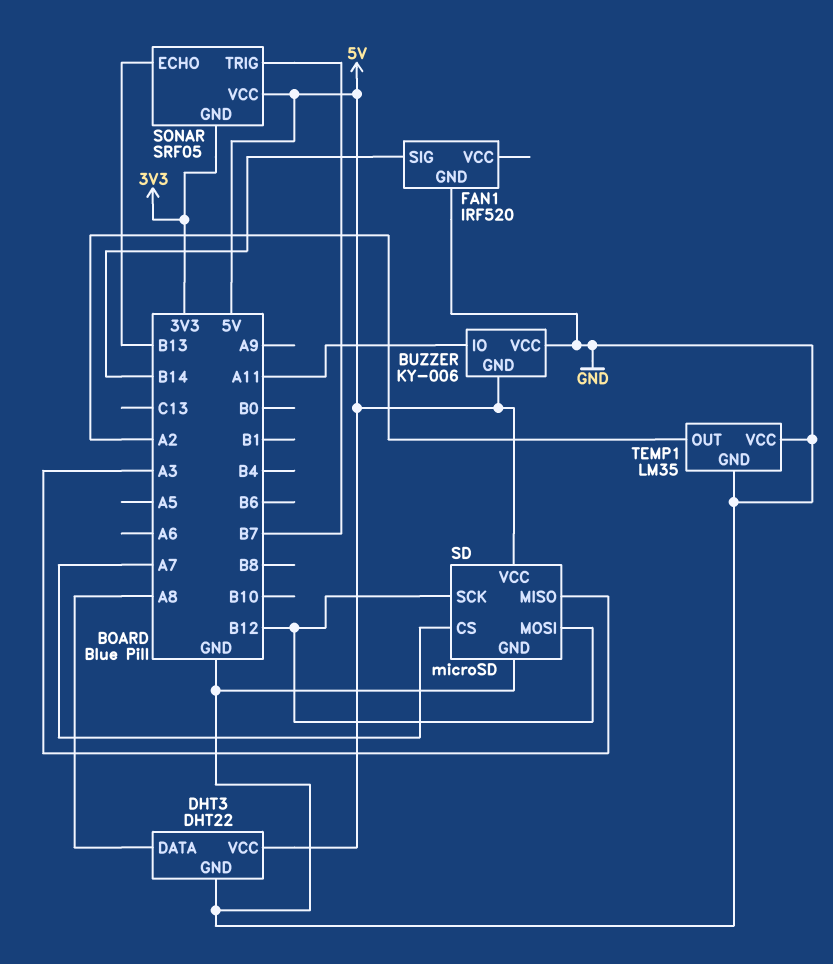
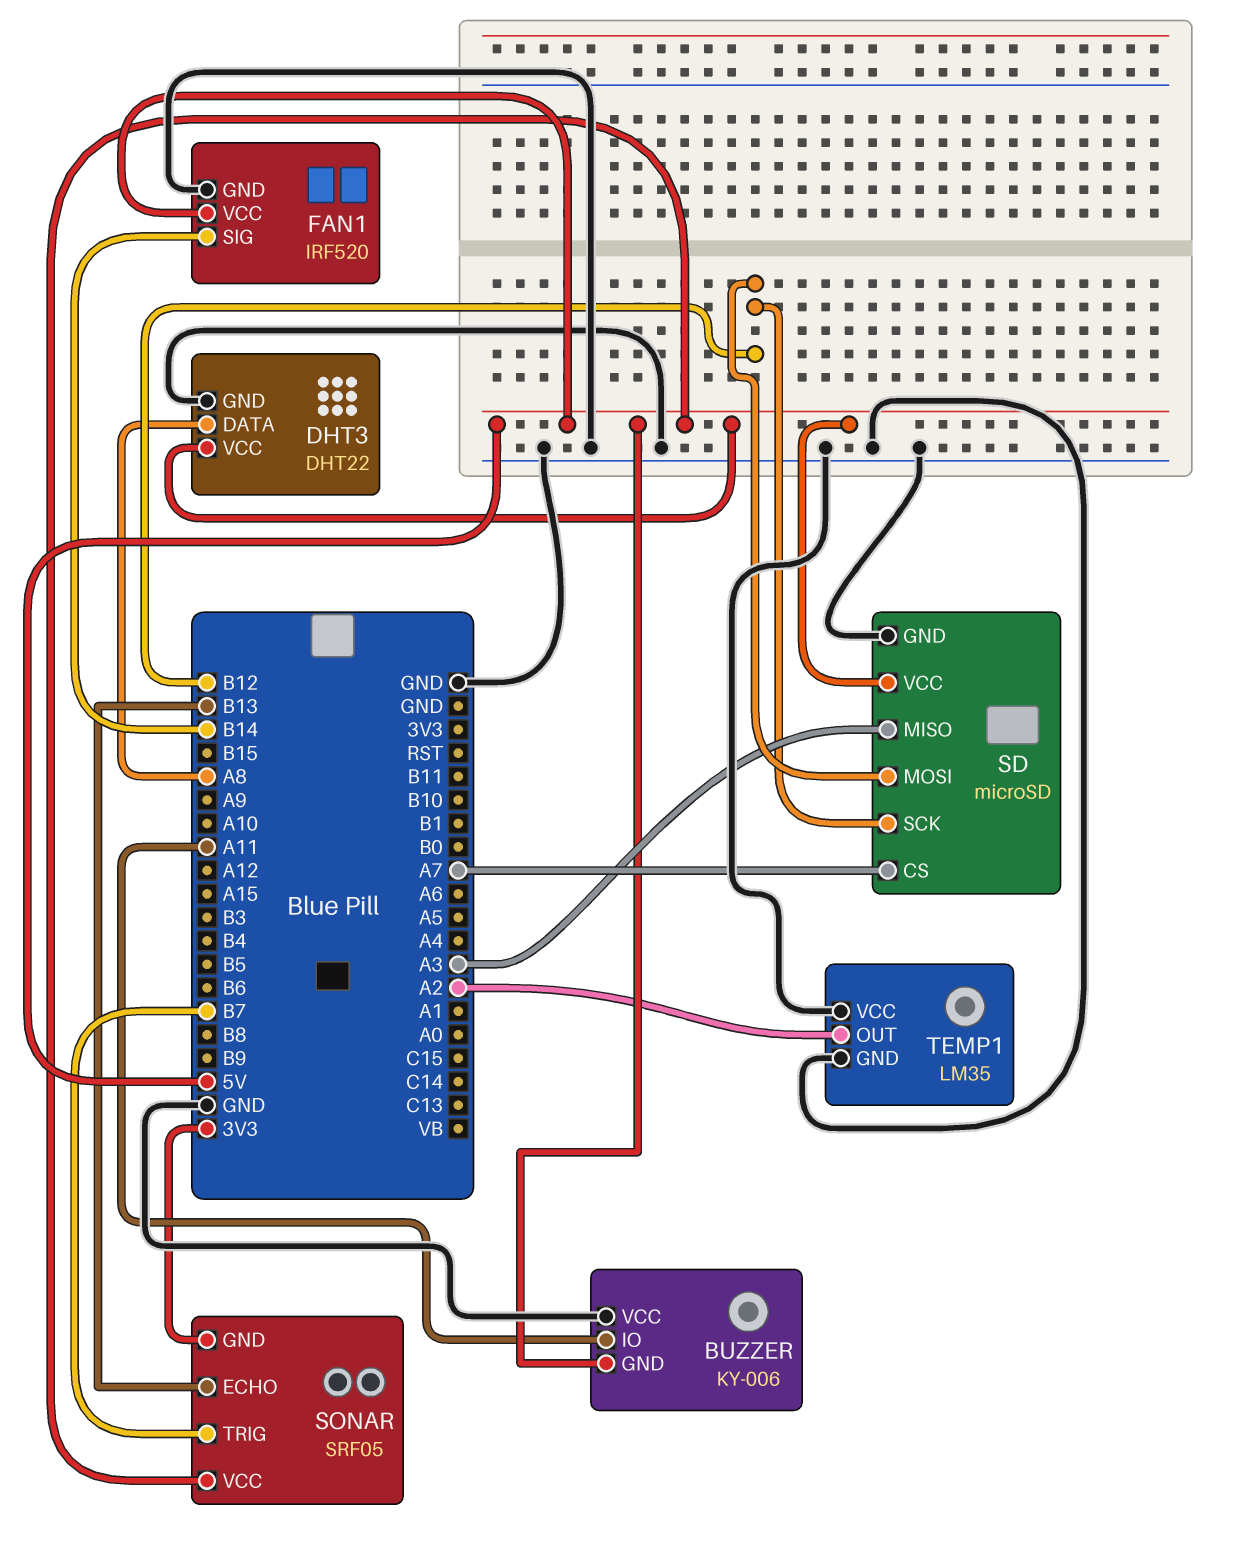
FAN1 pin VCC: none -> 5V

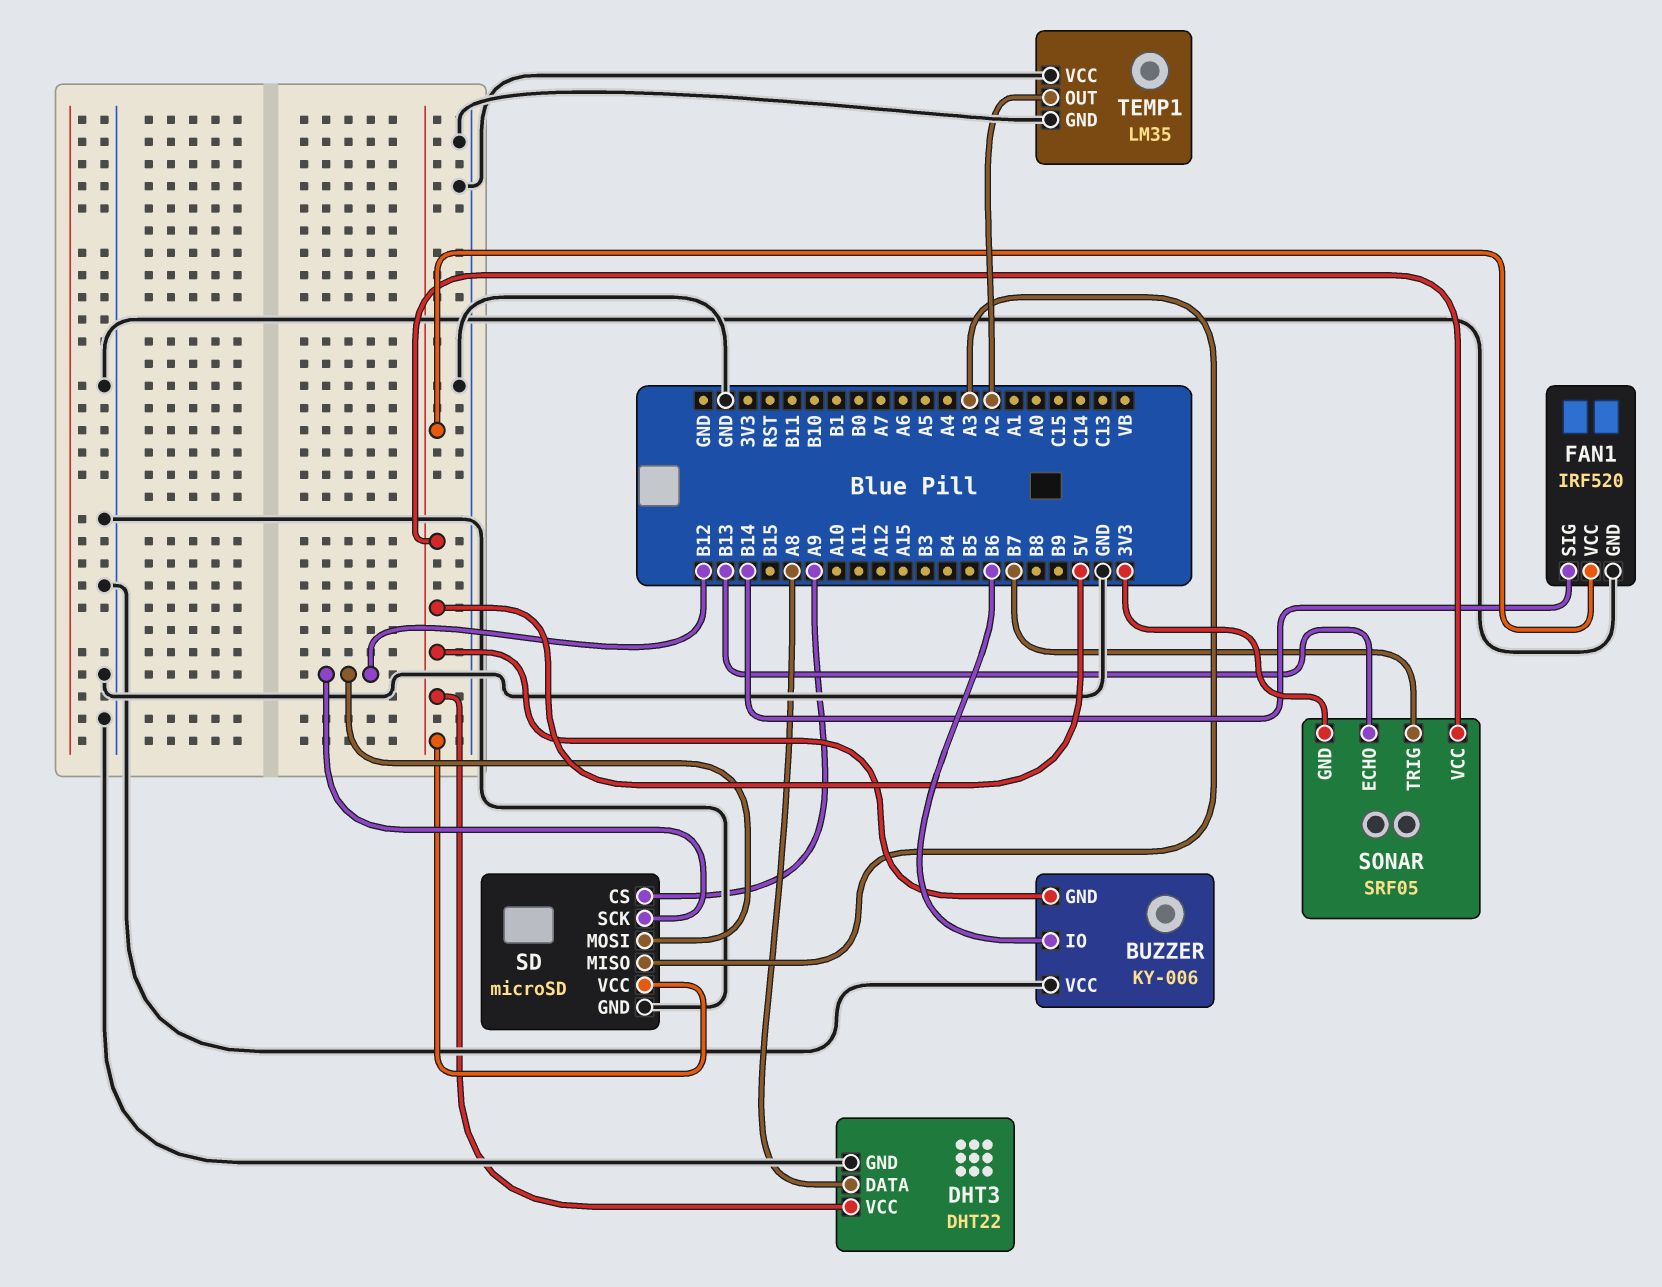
BUZZER pin IO: A11 -> B6
SD pin CS: A7 -> A9

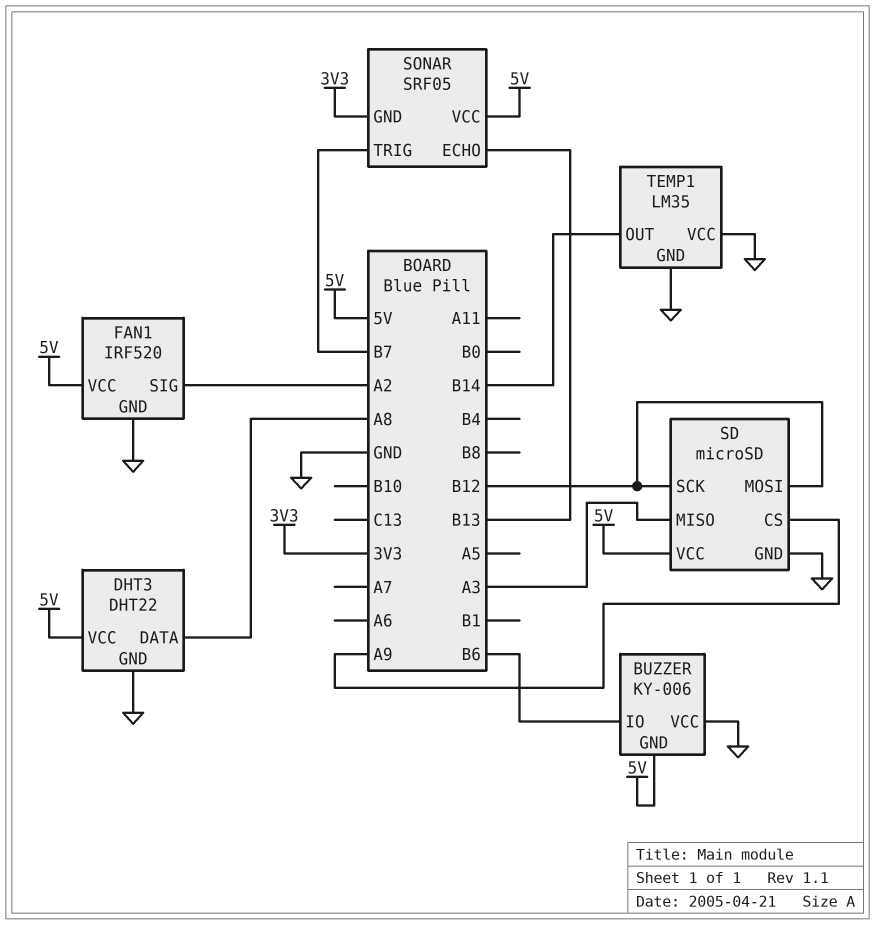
FAN1 pin SIG: B14 -> A2
TEMP1 pin OUT: A2 -> B14

